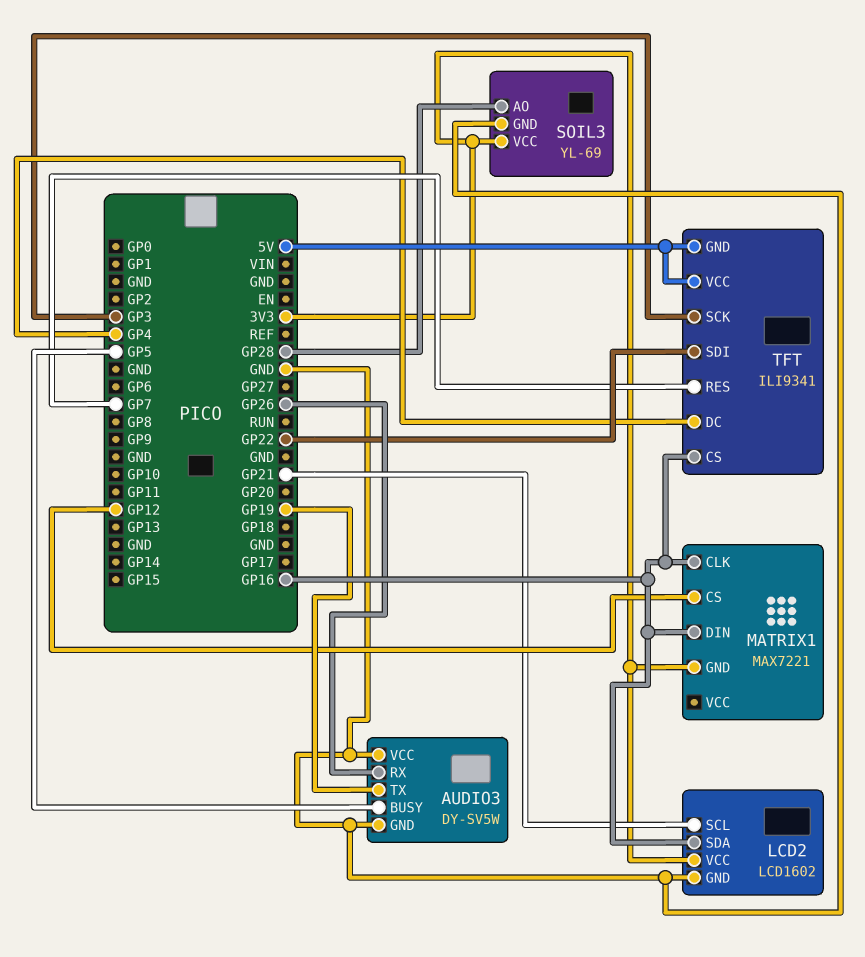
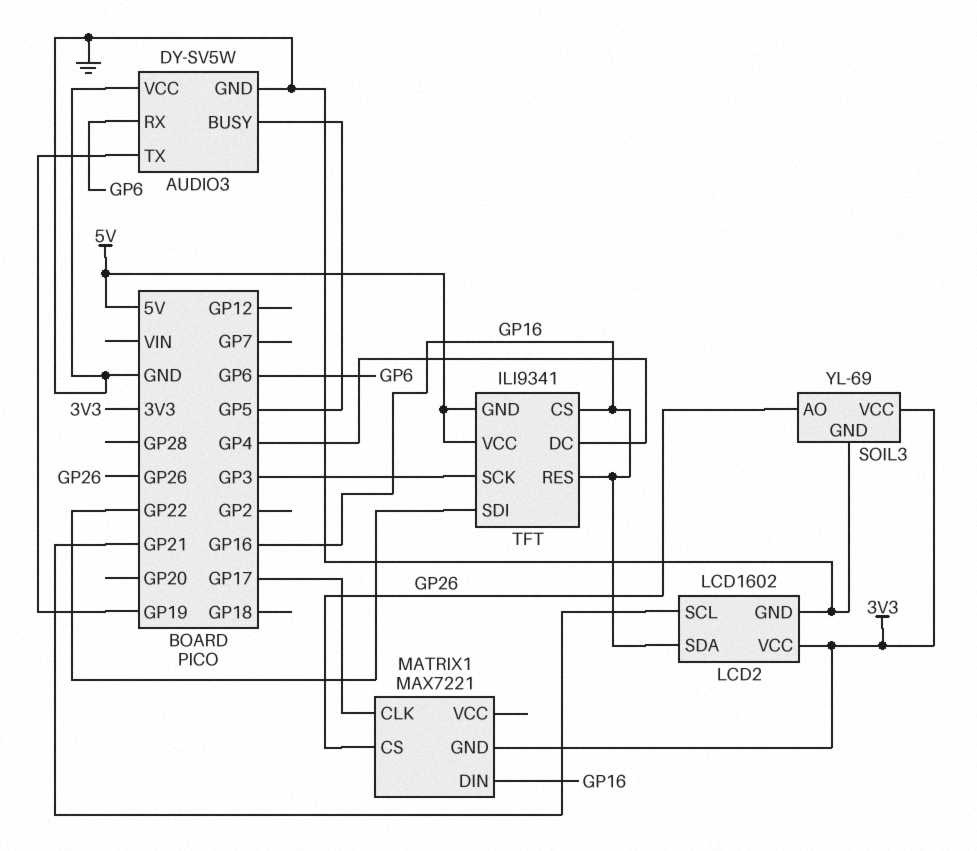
AUDIO3 pin RX: GP26 -> GP6
MATRIX1 pin CLK: GP16 -> GP17
MATRIX1 pin CS: GP12 -> GP26
SOIL3 pin AO: GP28 -> GP26
TFT pin RES: GP7 -> GP16

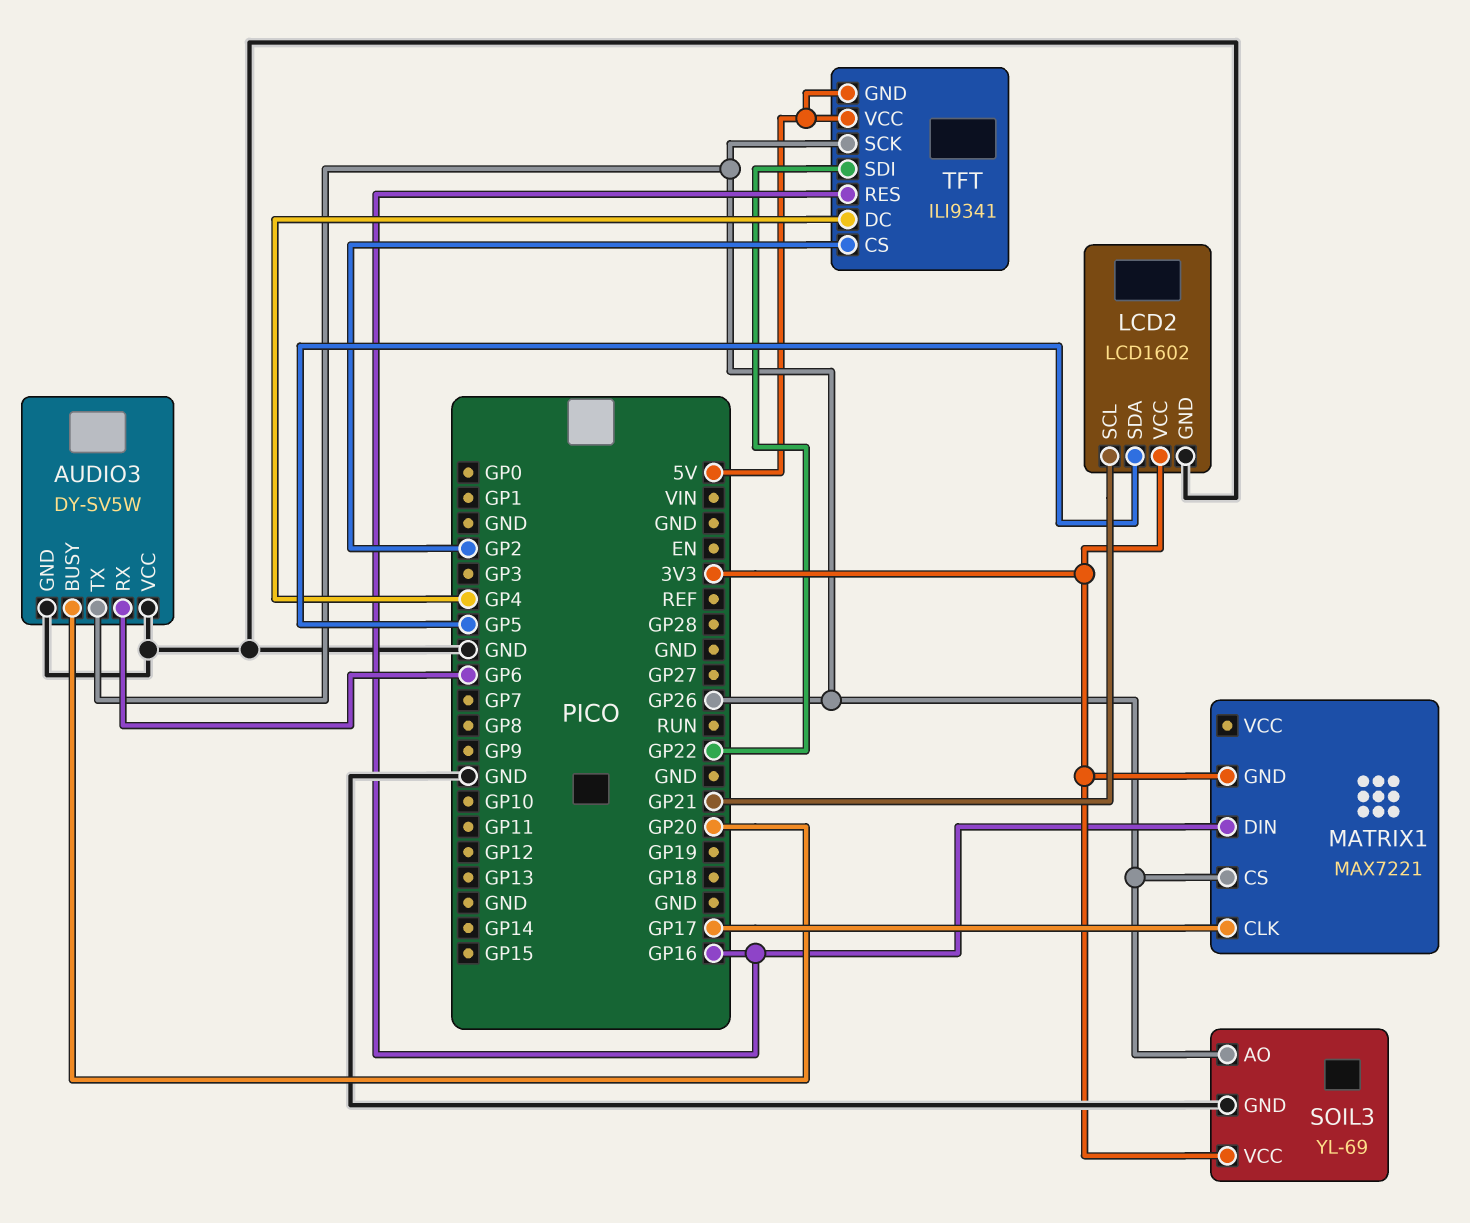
AUDIO3 pin BUSY: GP5 -> GP20
AUDIO3 pin TX: GP19 -> GP26
LCD2 pin SDA: GP16 -> GP5
TFT pin CS: GP16 -> GP2
TFT pin SCK: GP3 -> GP26

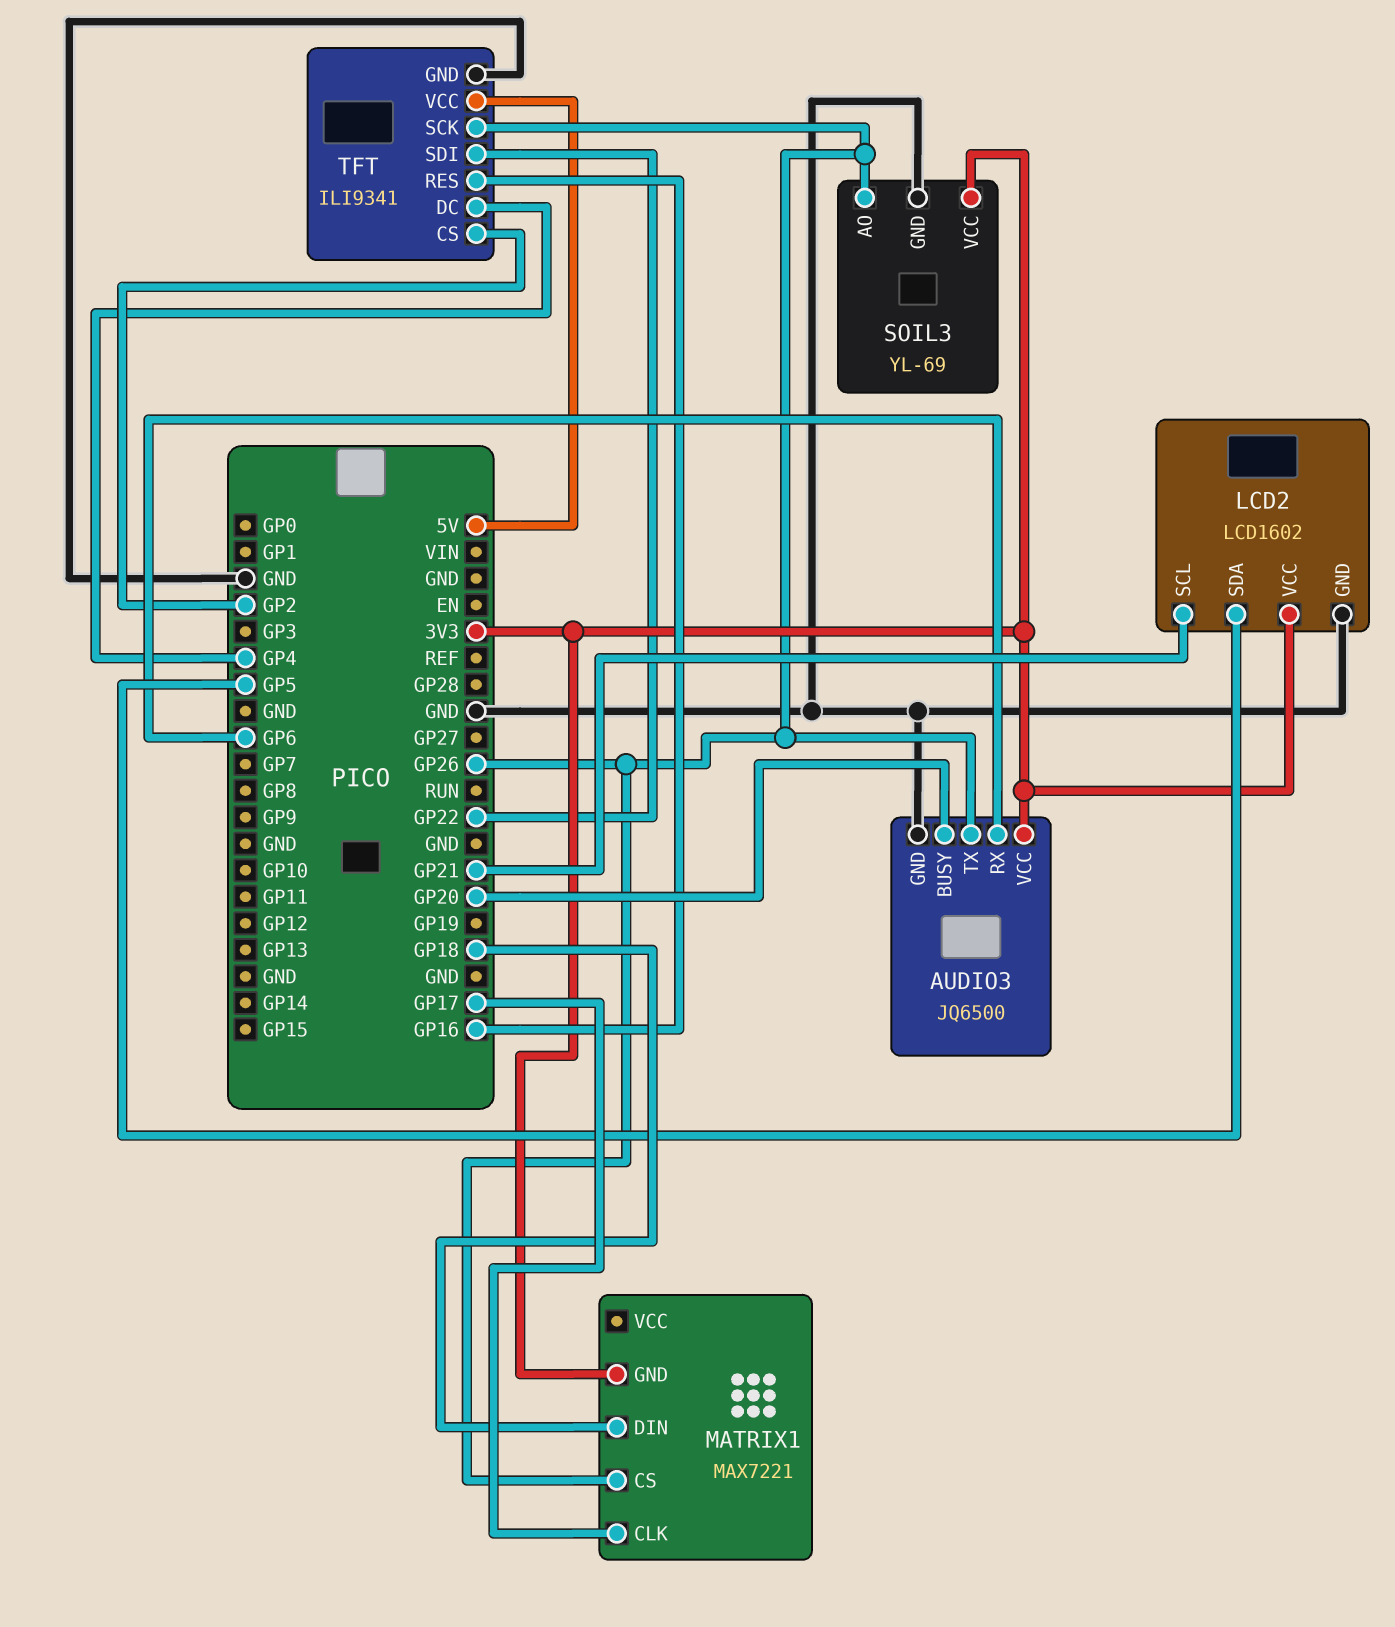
AUDIO3: DY-SV5W -> JQ6500
AUDIO3 pin VCC: GND -> 3V3
MATRIX1 pin DIN: GP16 -> GP18
TFT pin GND: 5V -> GND

